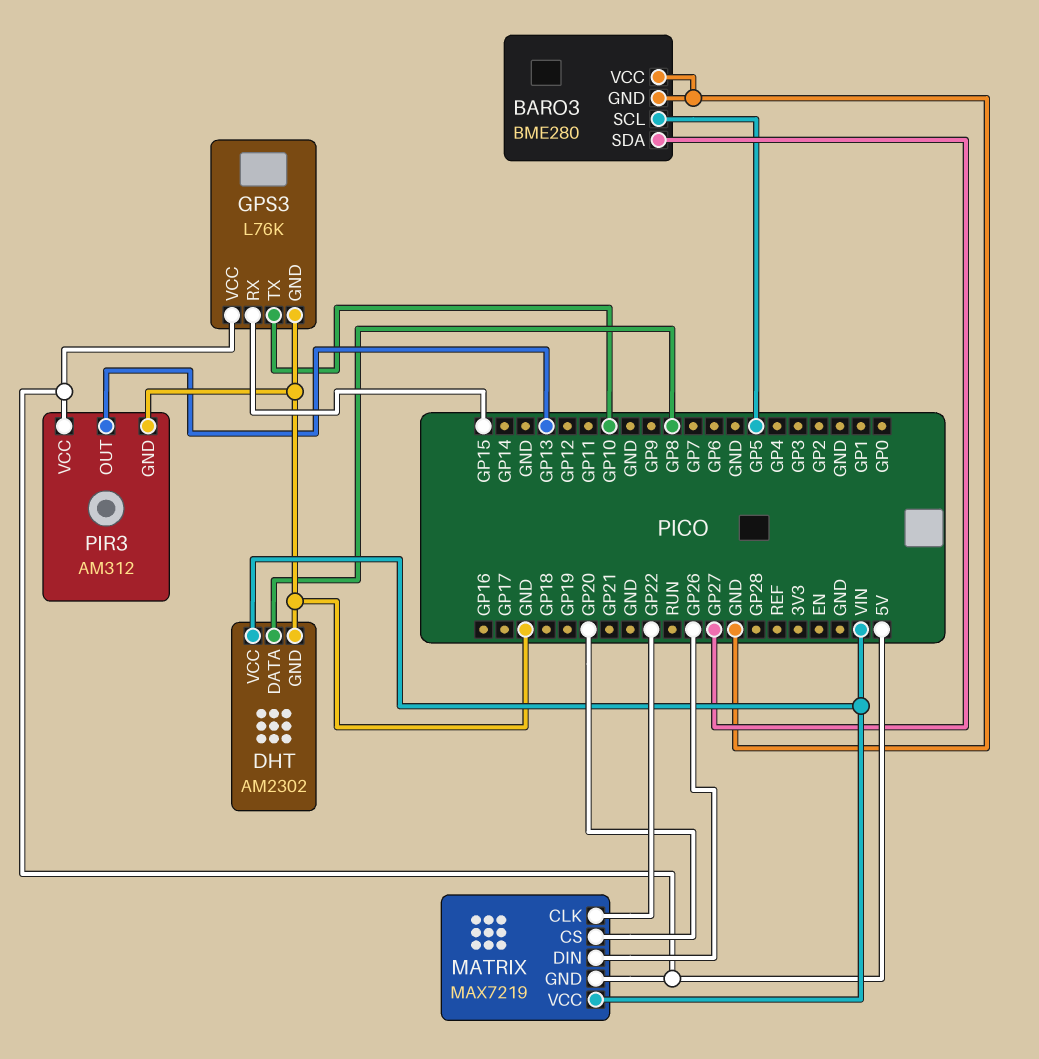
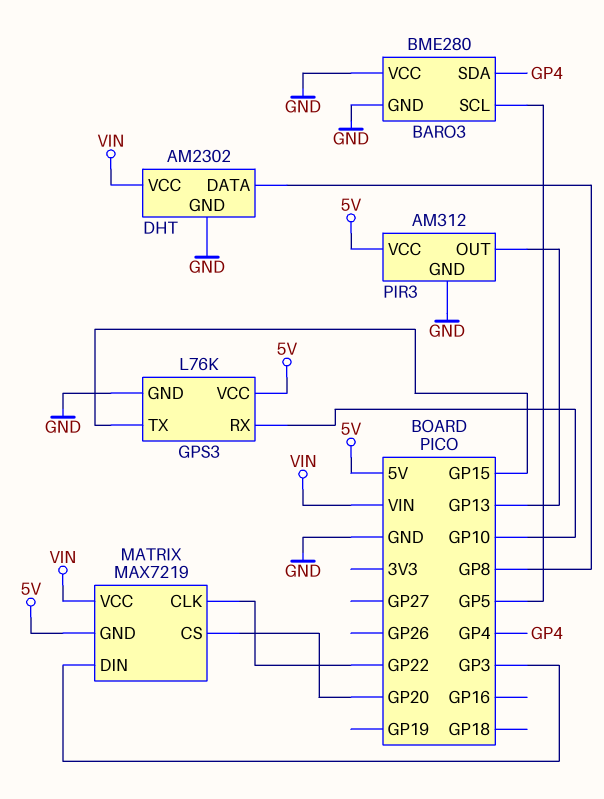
BARO3 pin SDA: GP27 -> GP4
GPS3 pin RX: GP15 -> GP10
GPS3 pin TX: GP10 -> GP15
MATRIX pin DIN: GP26 -> GP3

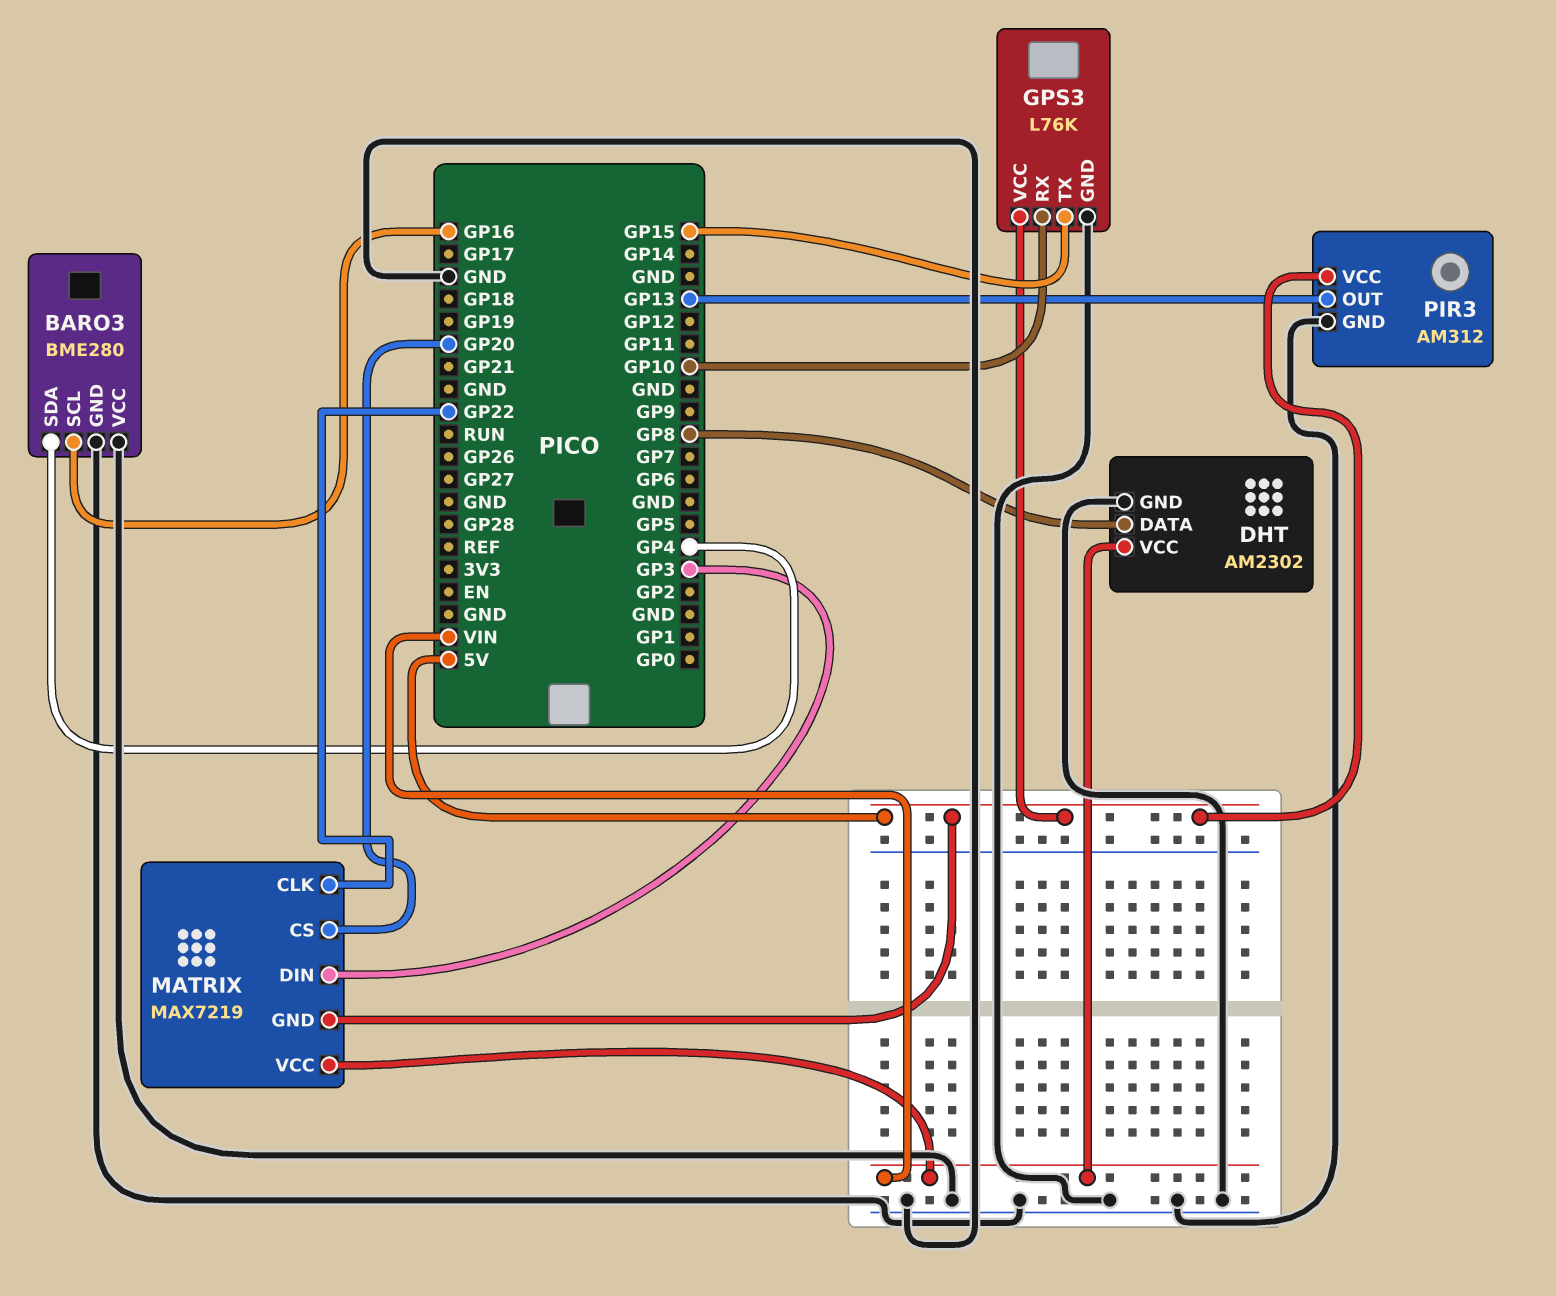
BARO3 pin SCL: GP5 -> GP16

